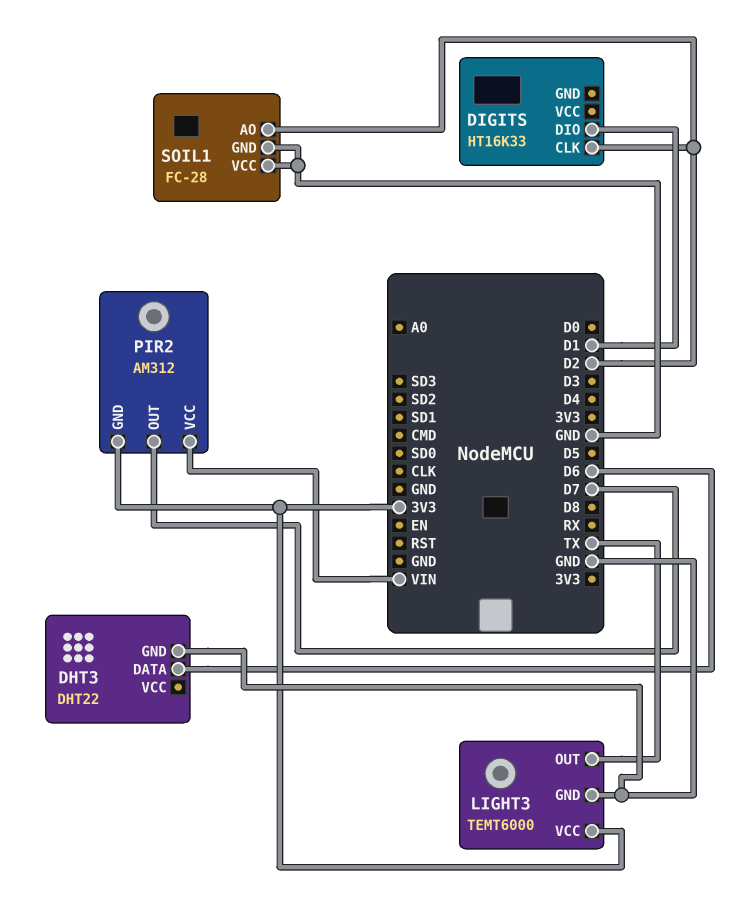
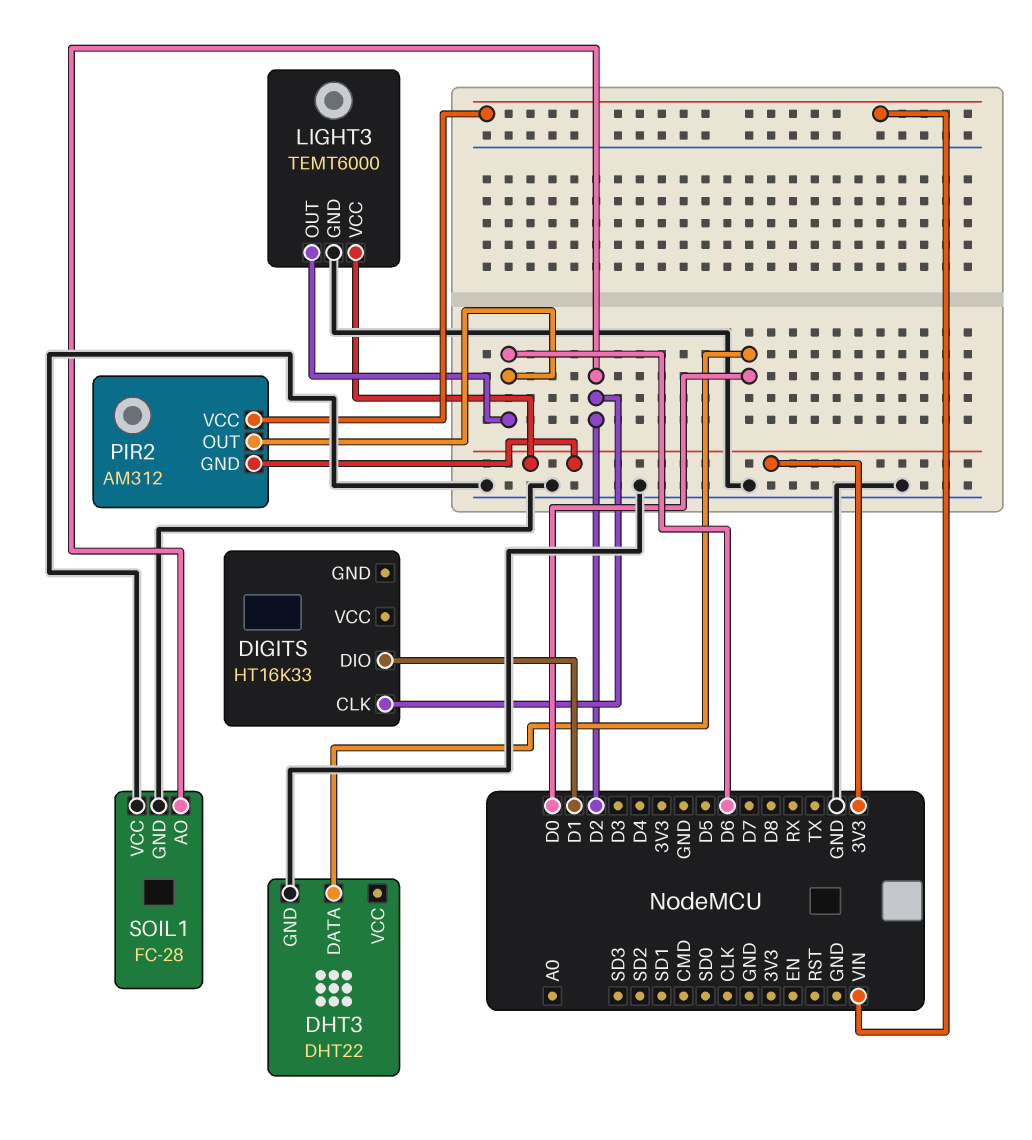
DHT3 pin DATA: D6 -> D0
LIGHT3 pin OUT: TX -> D6
PIR2 pin OUT: D7 -> D6

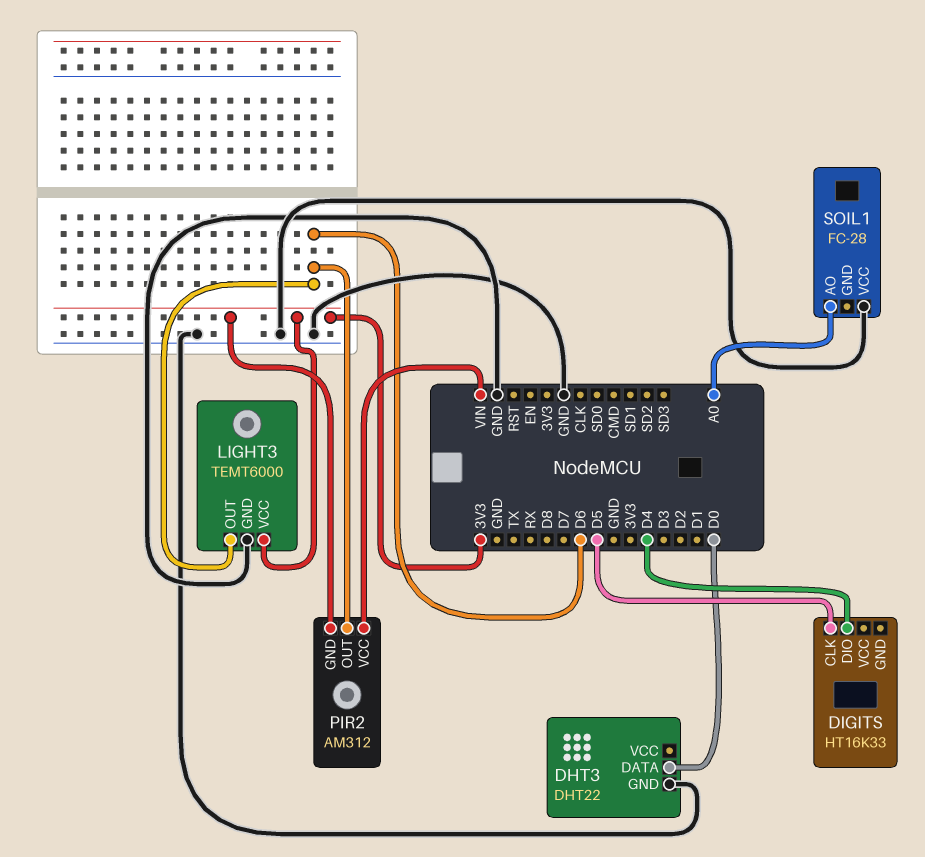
DIGITS pin CLK: D2 -> D5
DIGITS pin DIO: D1 -> D4
SOIL1 pin AO: D2 -> A0
SOIL1 pin GND: GND -> none

